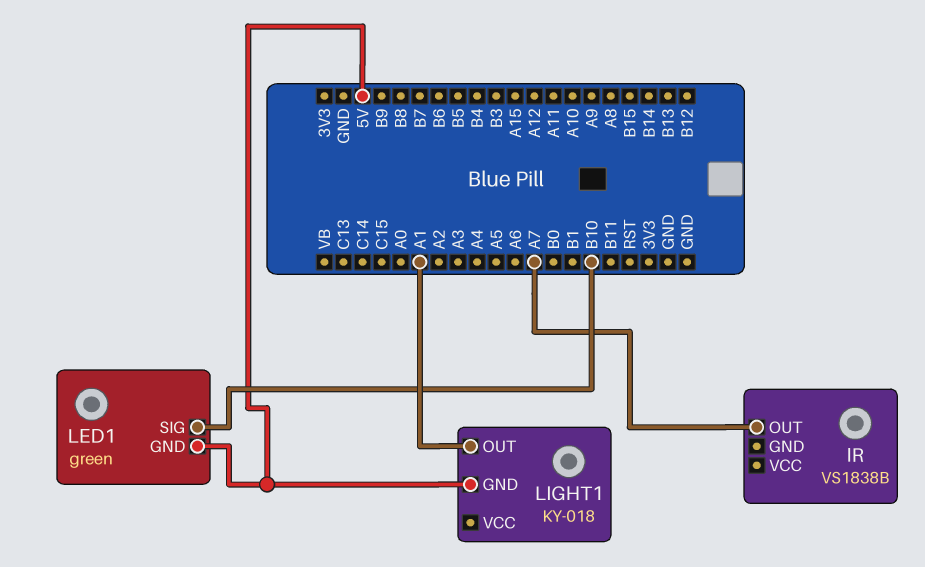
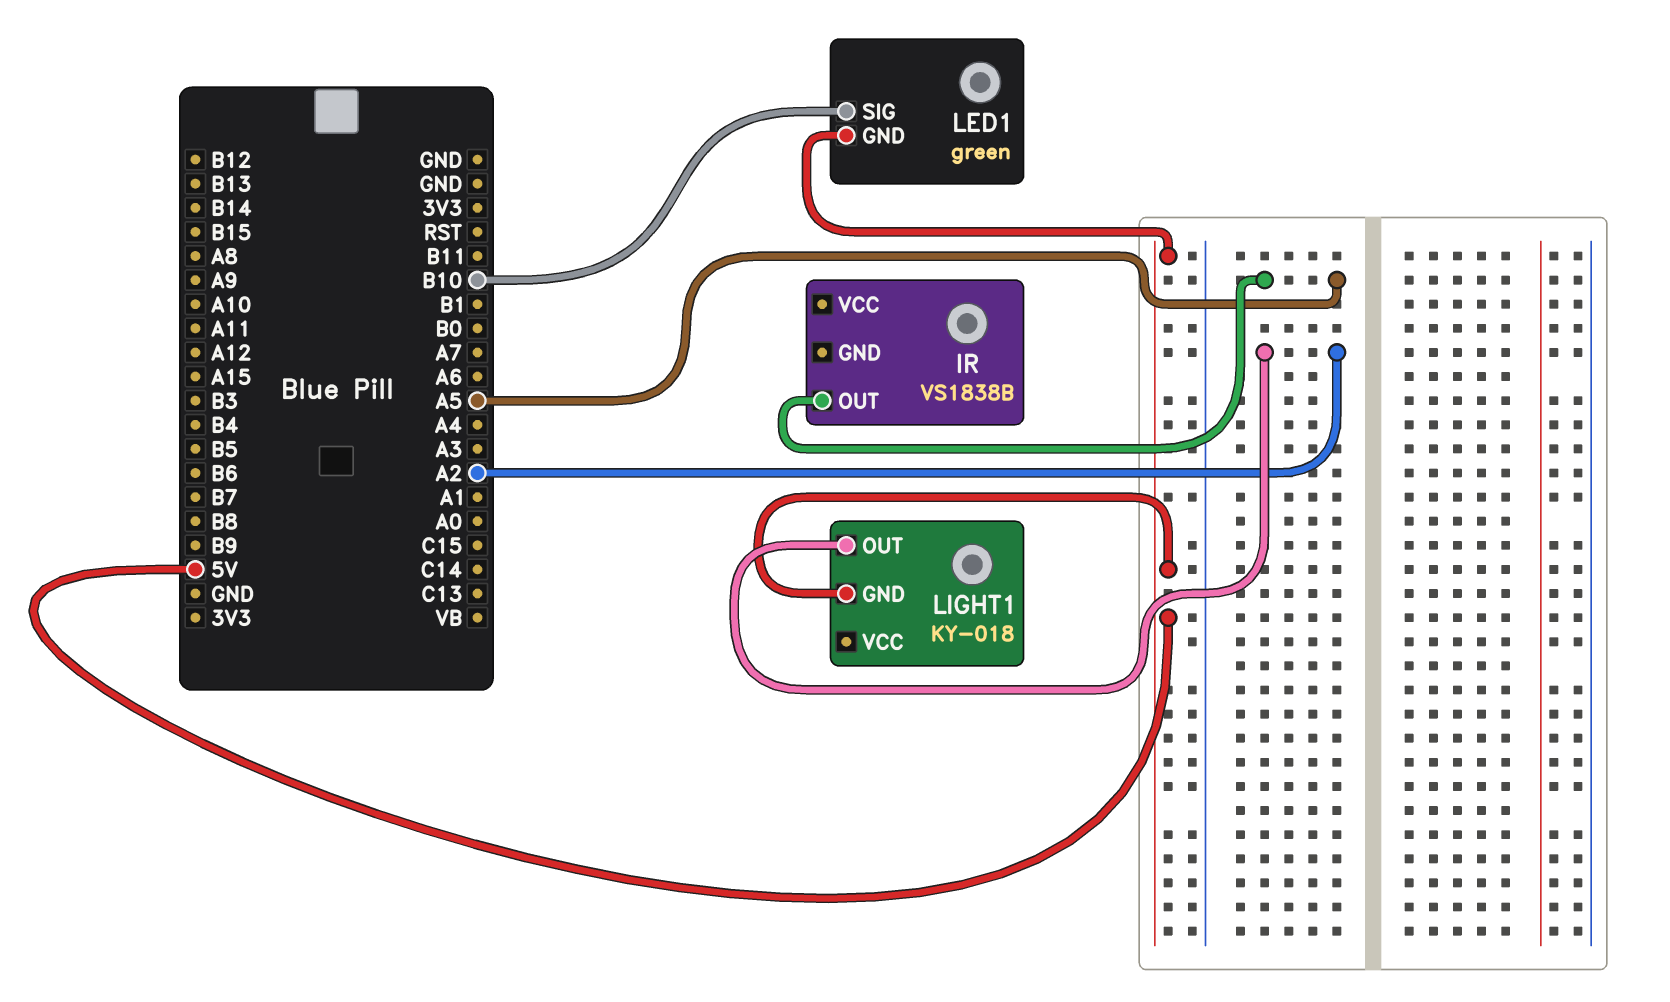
IR pin OUT: A7 -> A5
LIGHT1 pin OUT: A1 -> A2

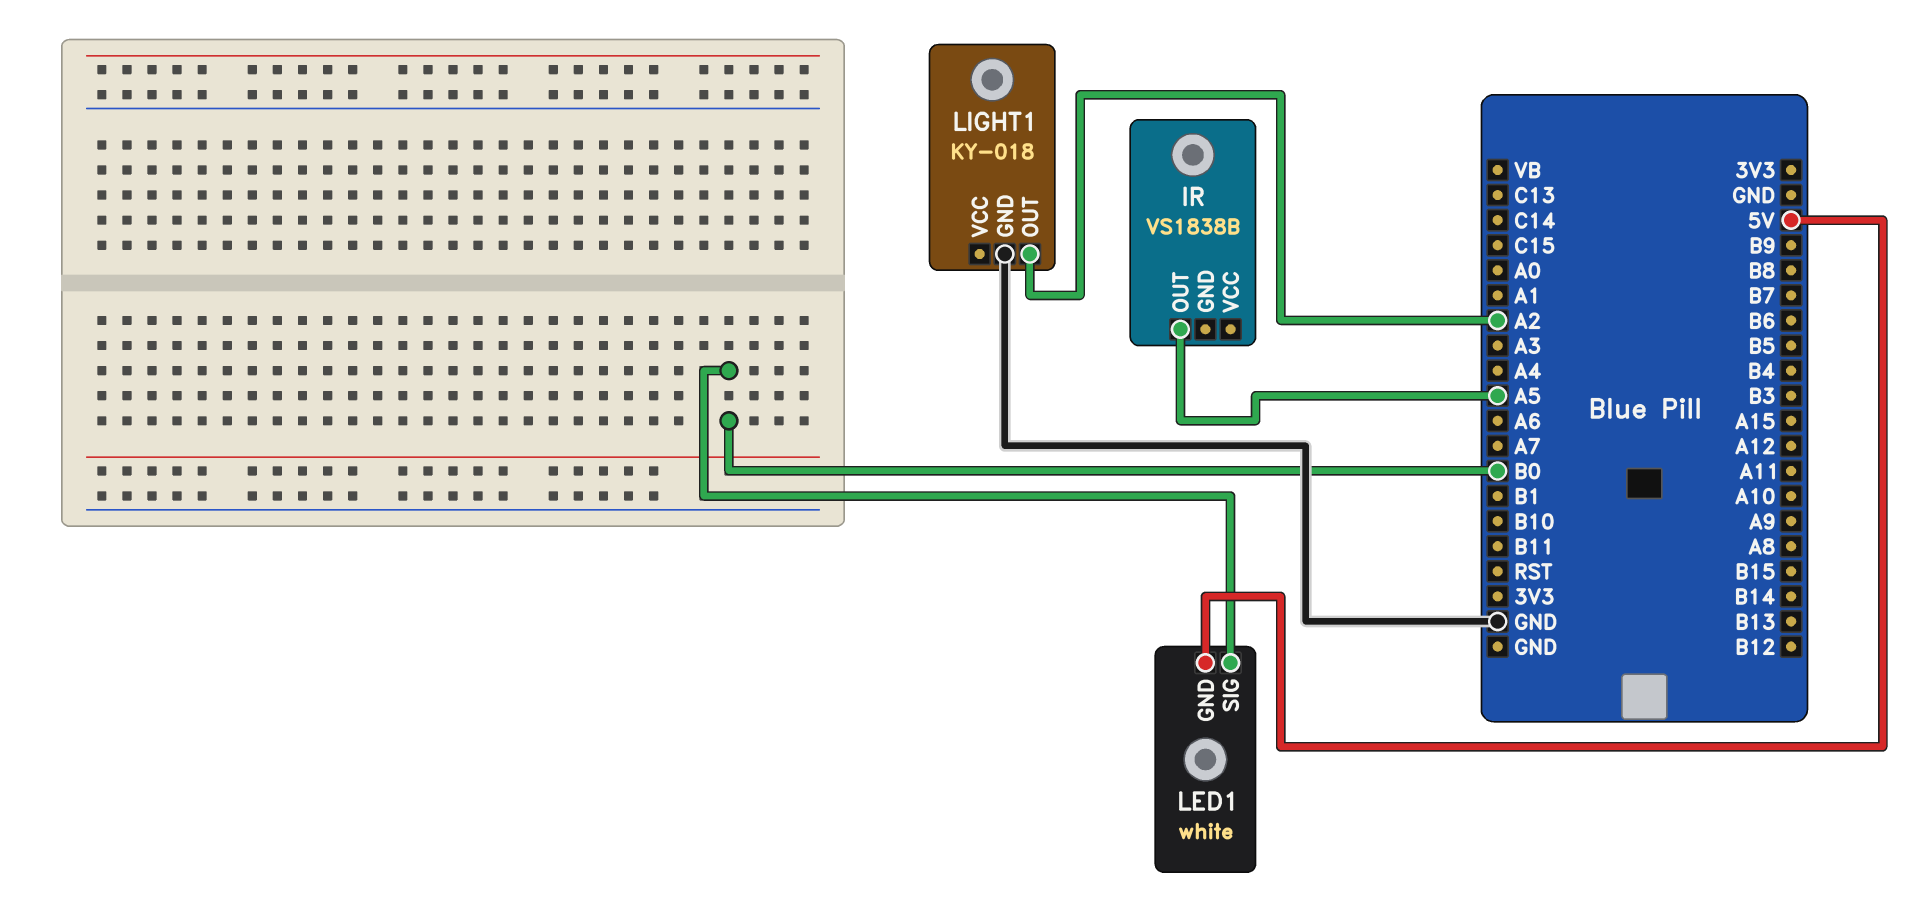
LED1: green -> white
LED1 pin SIG: B10 -> B0
LIGHT1 pin GND: 5V -> GND

